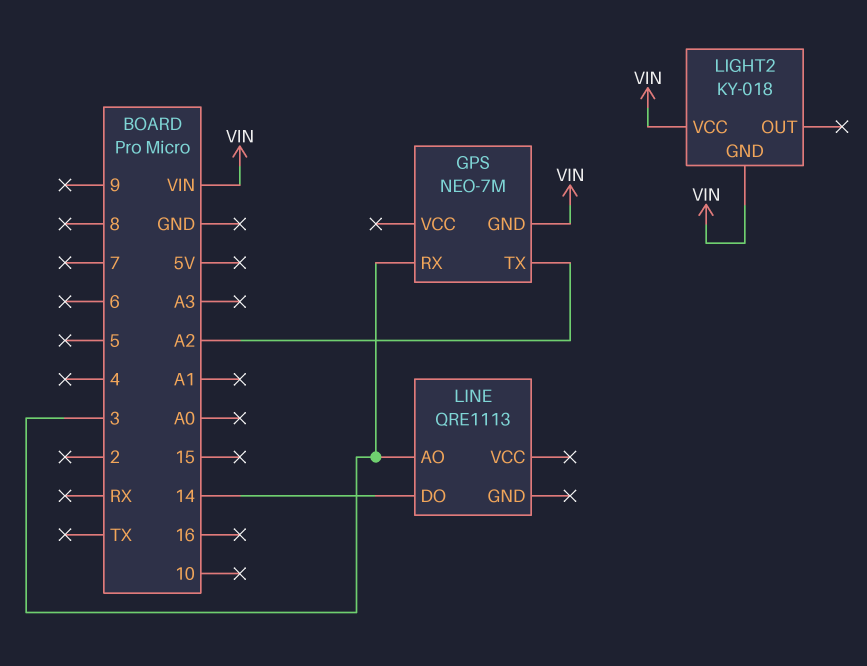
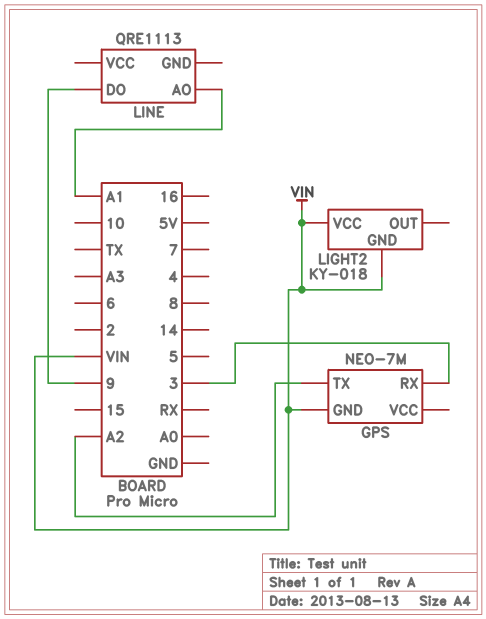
LINE pin AO: 3 -> A1
LINE pin DO: 14 -> 9

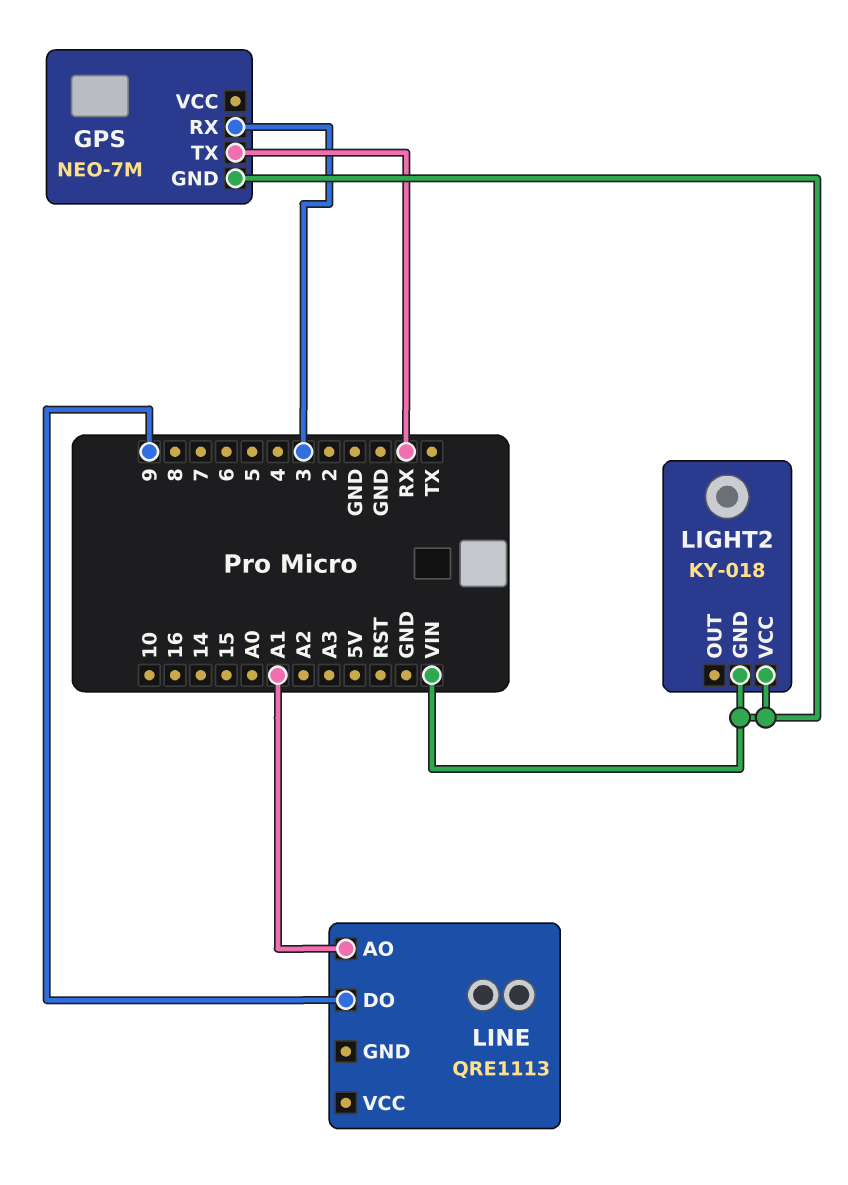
GPS pin TX: A2 -> RX

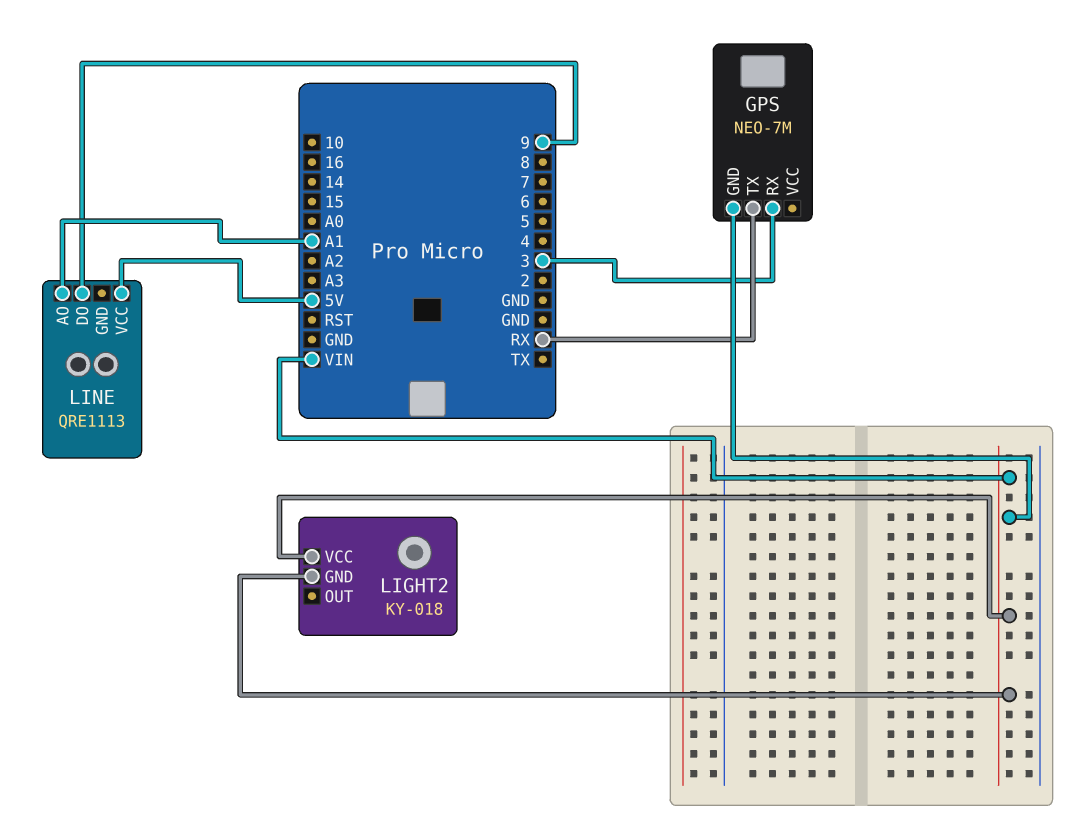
LINE pin VCC: none -> 5V

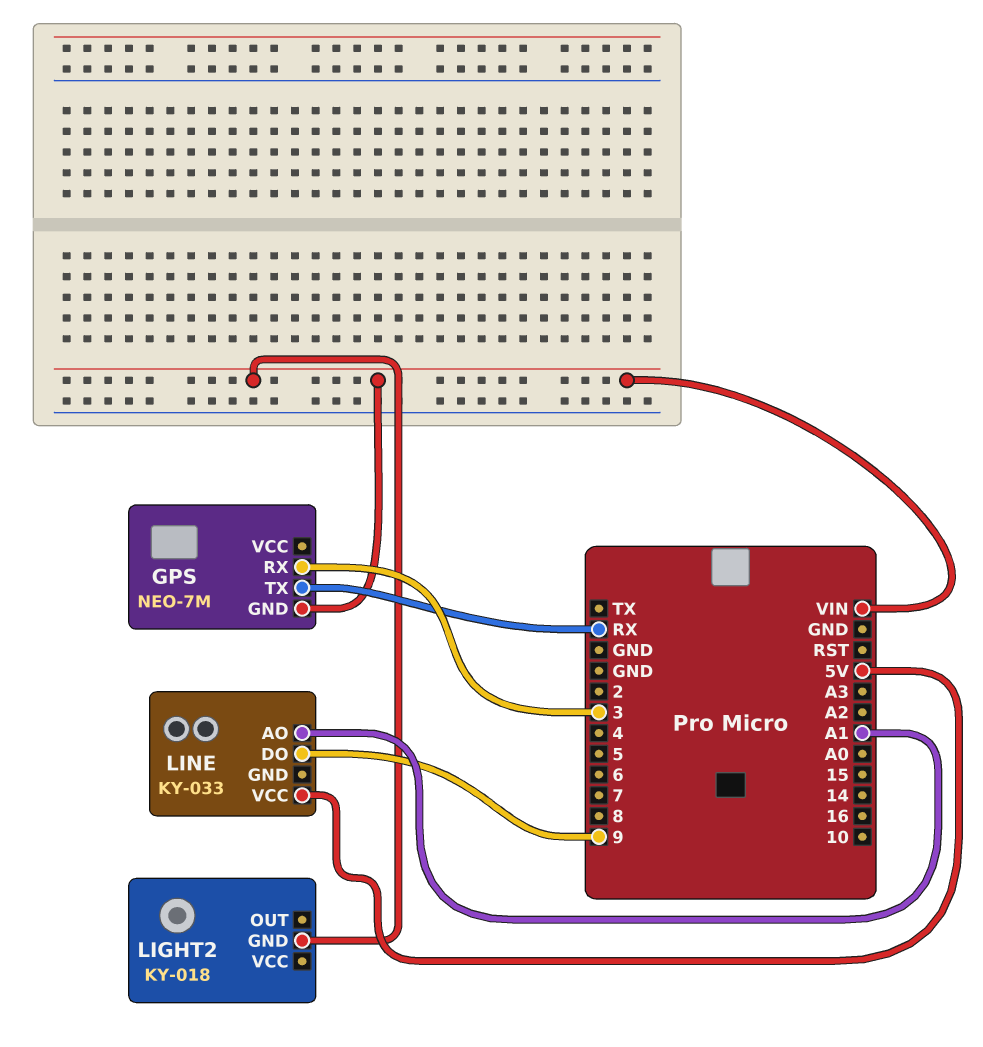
LIGHT2 pin VCC: VIN -> none
LINE: QRE1113 -> KY-033

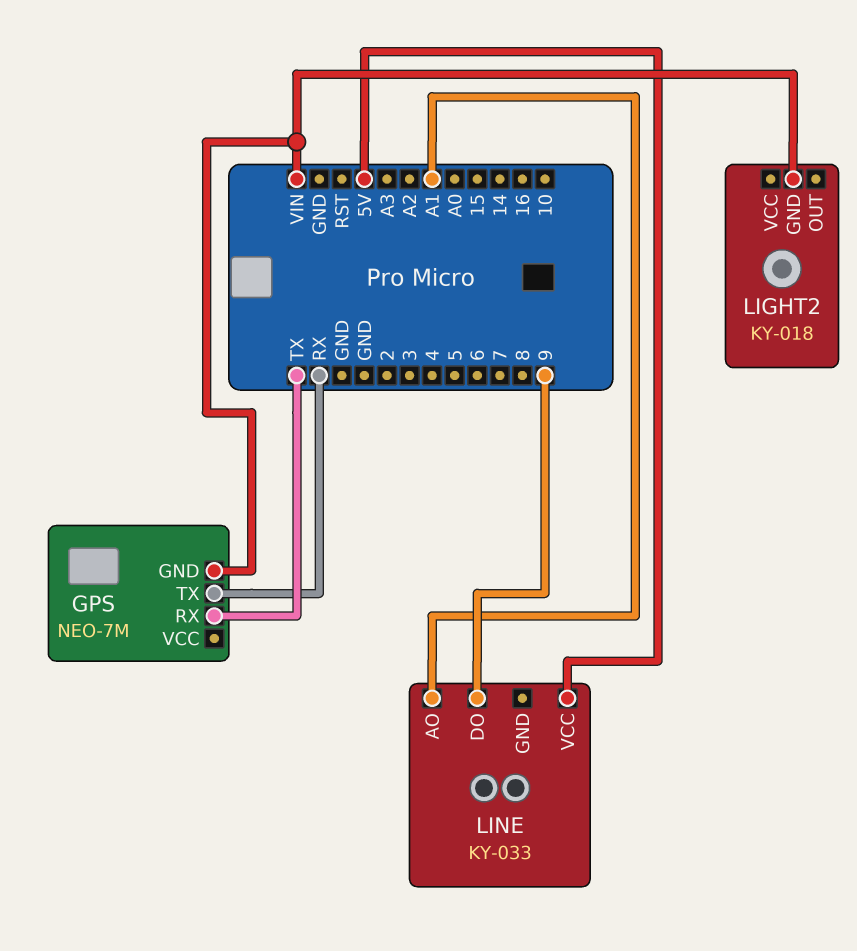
GPS pin RX: 3 -> TX

